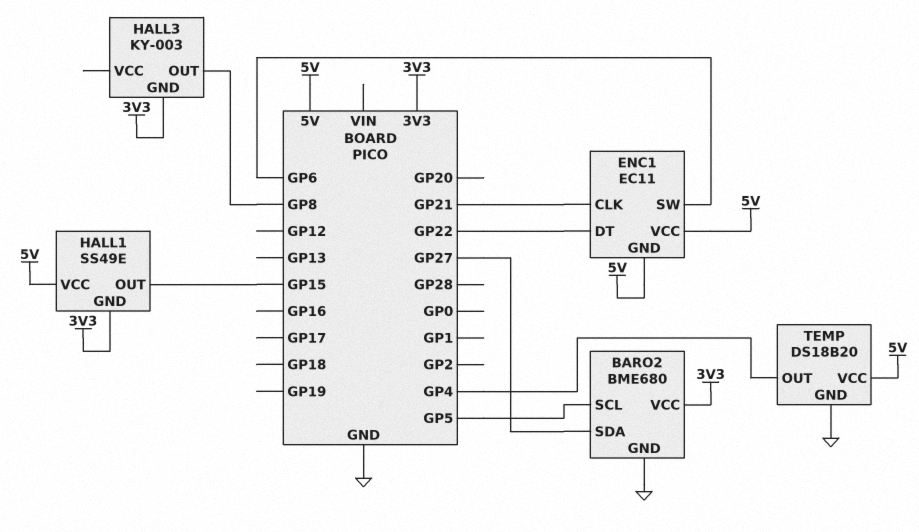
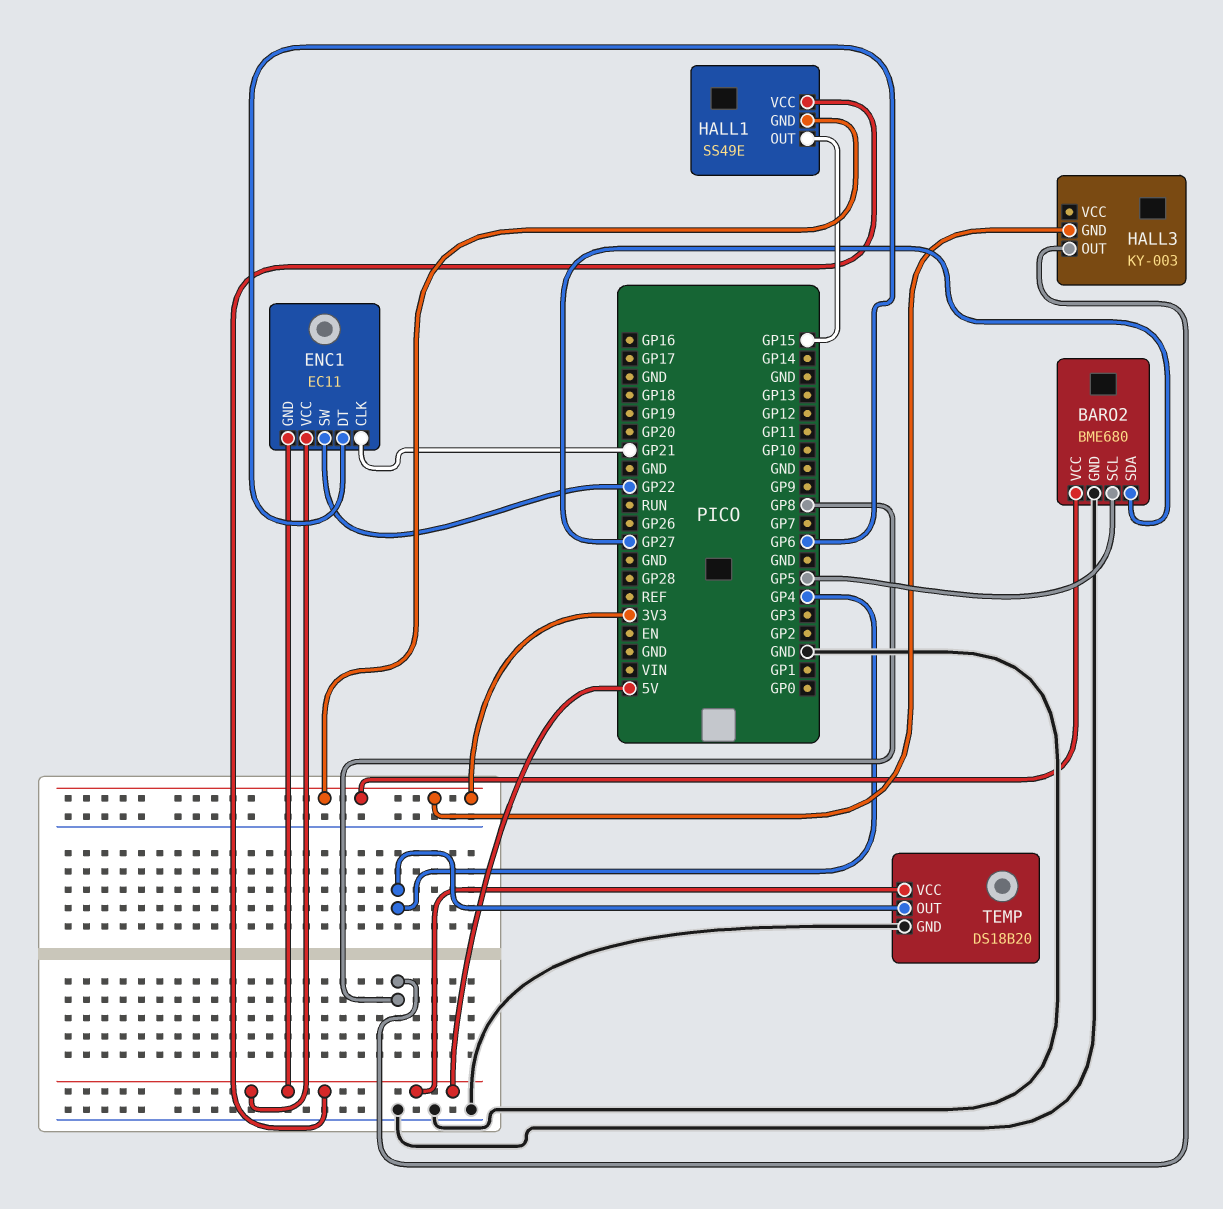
ENC1 pin DT: GP22 -> GP6
ENC1 pin SW: GP6 -> GP22

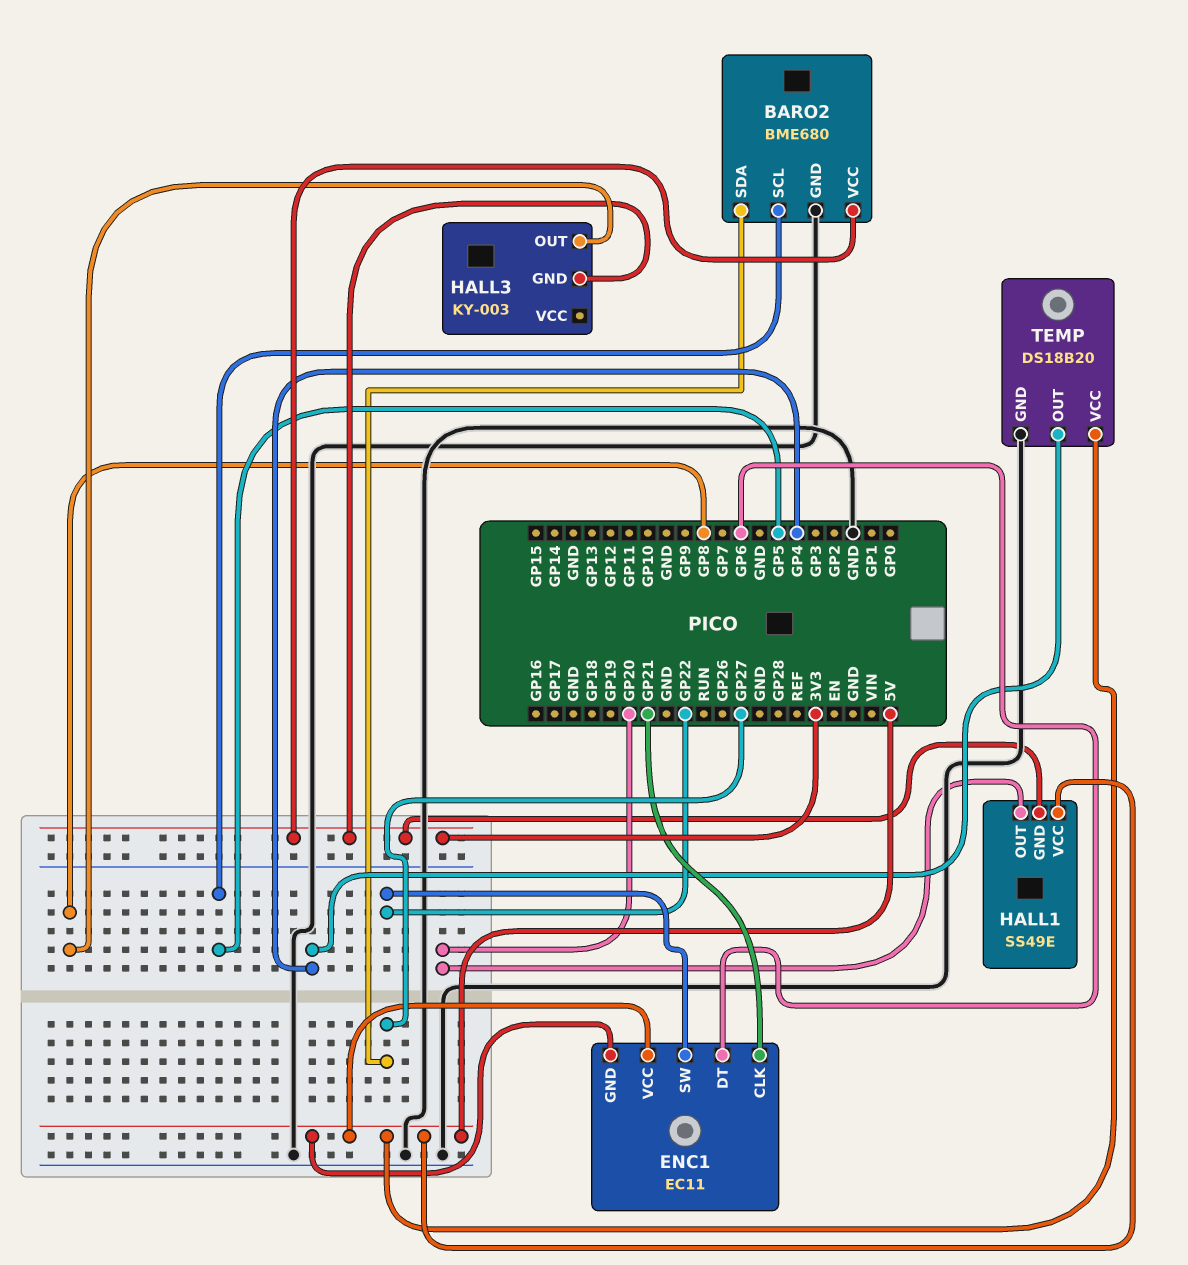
HALL1 pin OUT: GP15 -> GP20

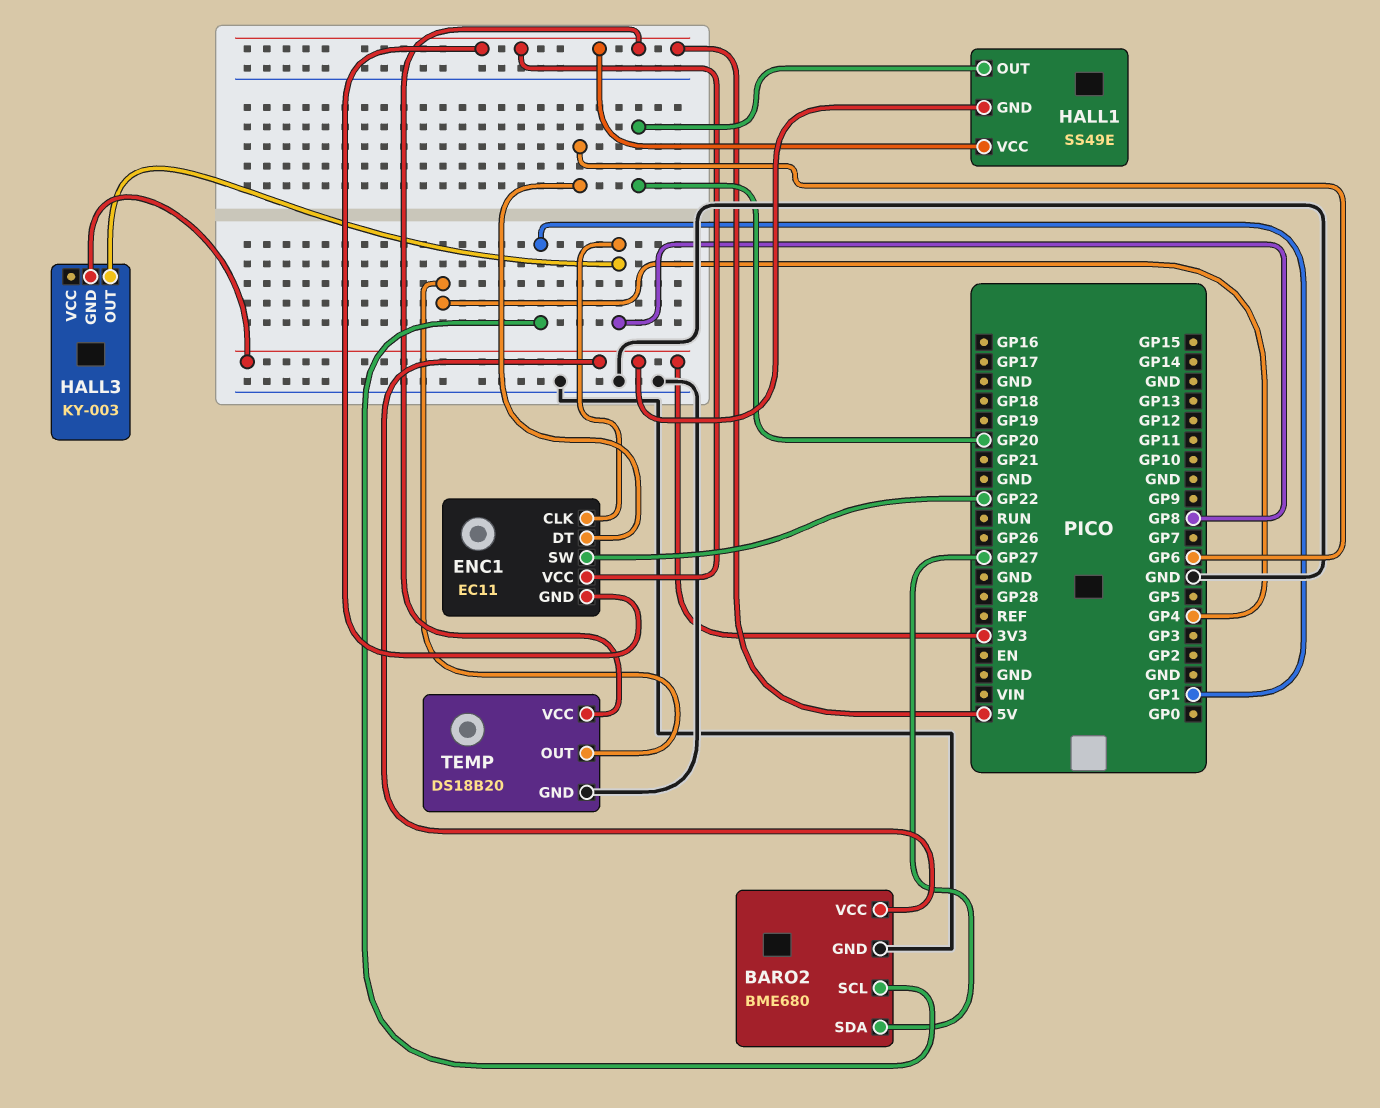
BARO2 pin SCL: GP5 -> GP1
ENC1 pin CLK: GP21 -> GP8

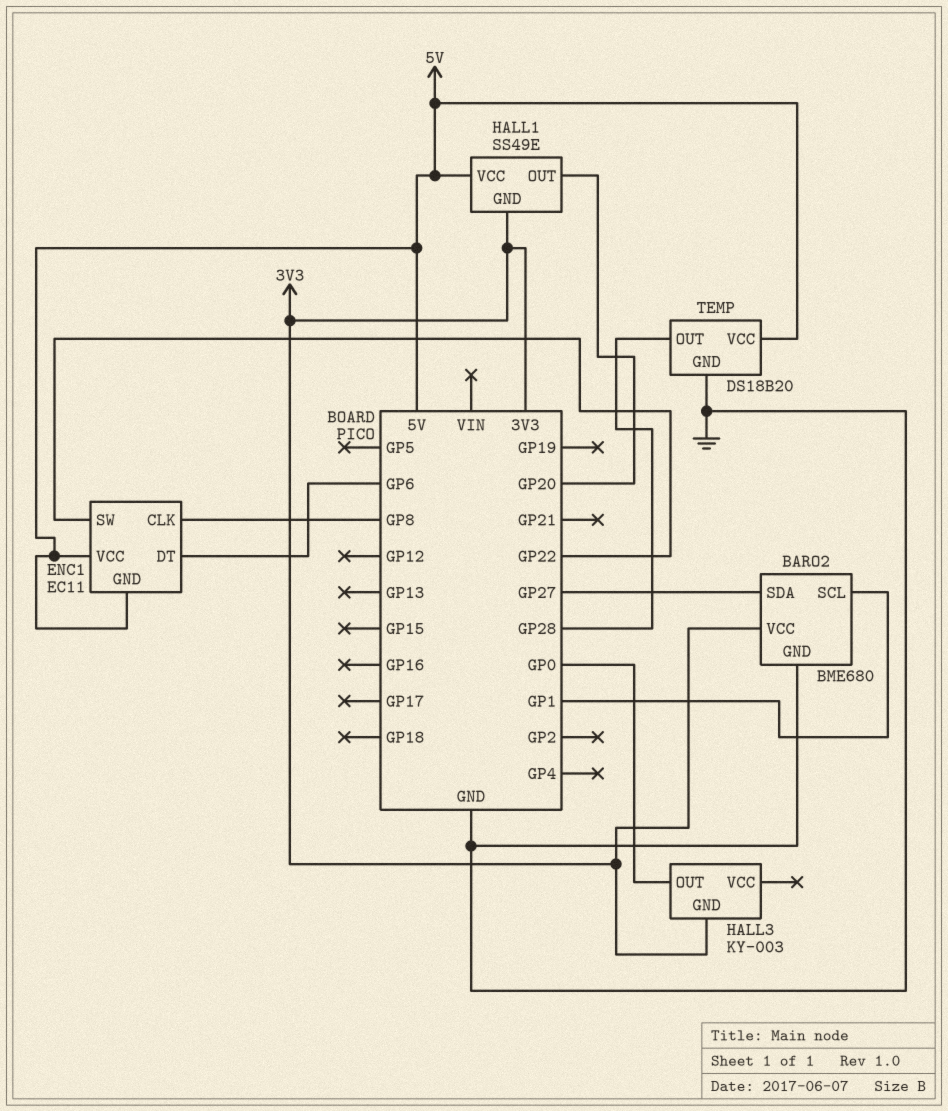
HALL3 pin OUT: GP8 -> GP0
TEMP pin OUT: GP4 -> GP28

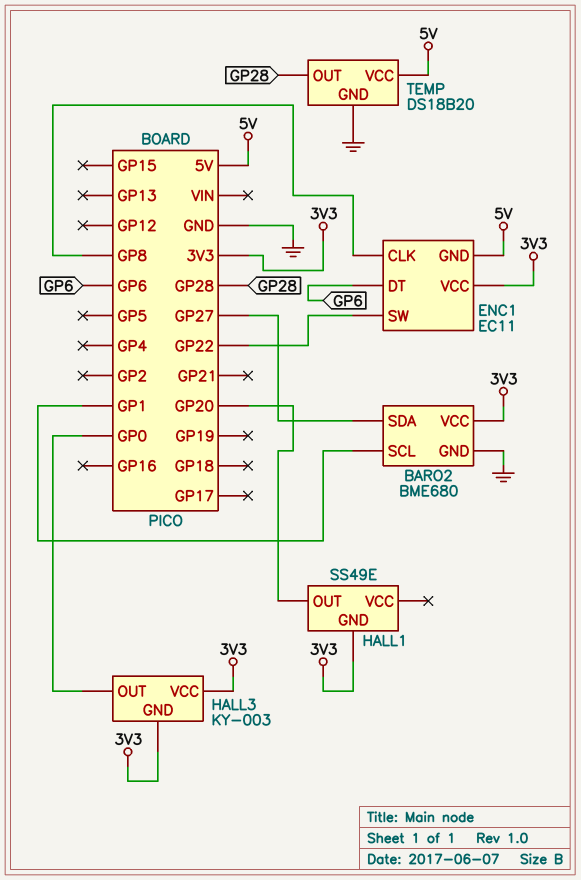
ENC1 pin VCC: 5V -> 3V3
HALL1 pin VCC: 5V -> none
HALL3 pin VCC: none -> 3V3

